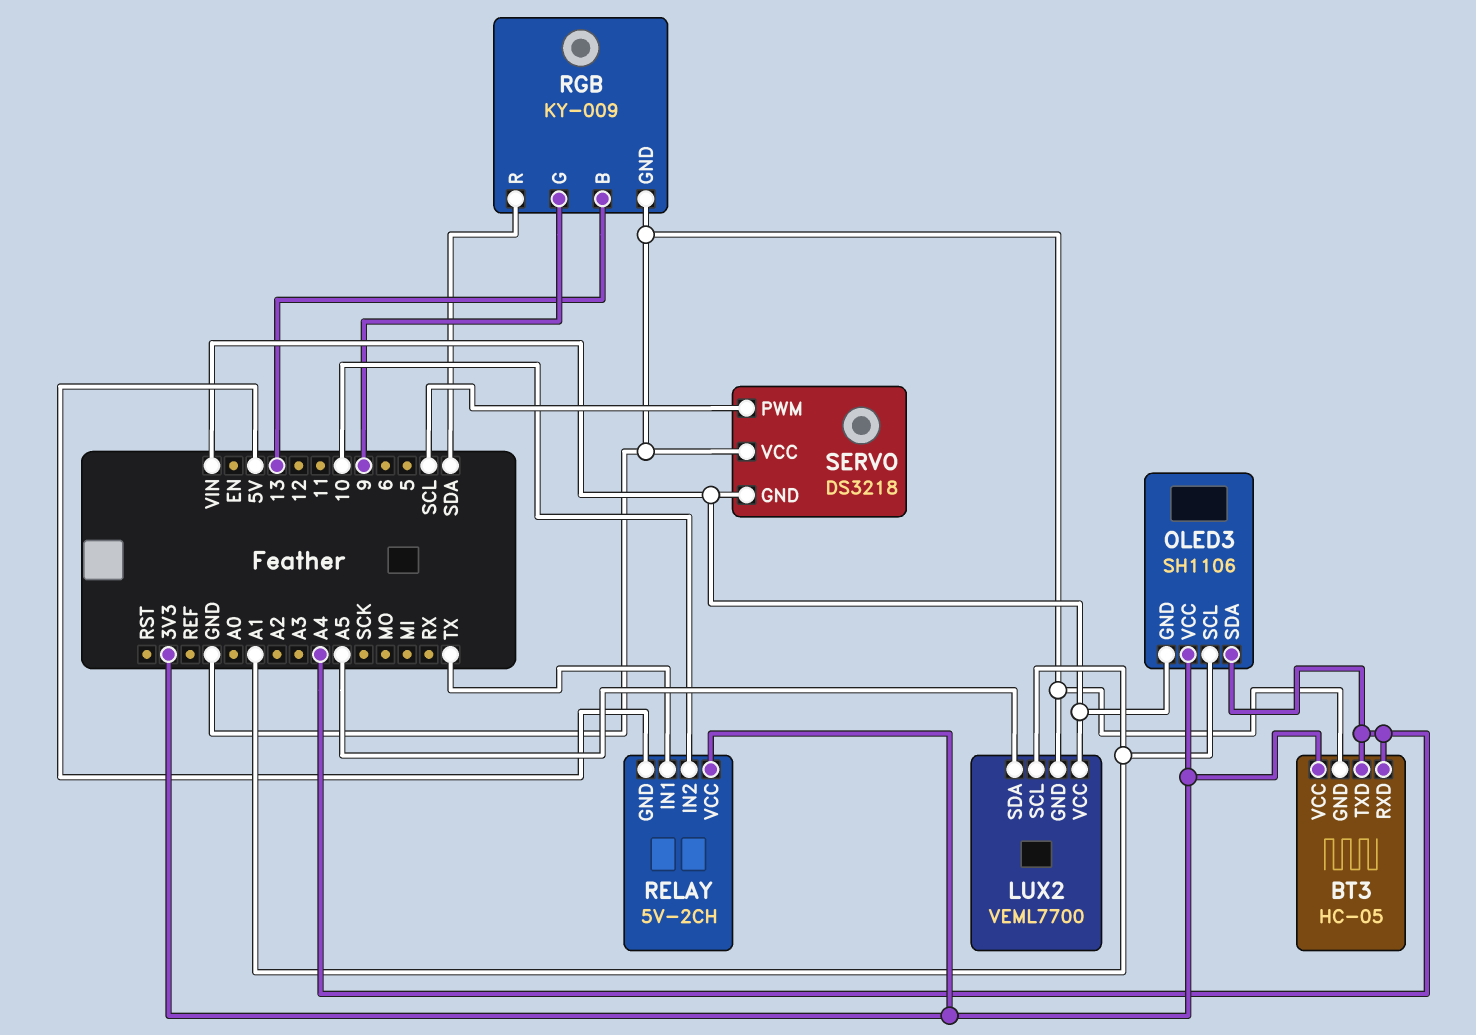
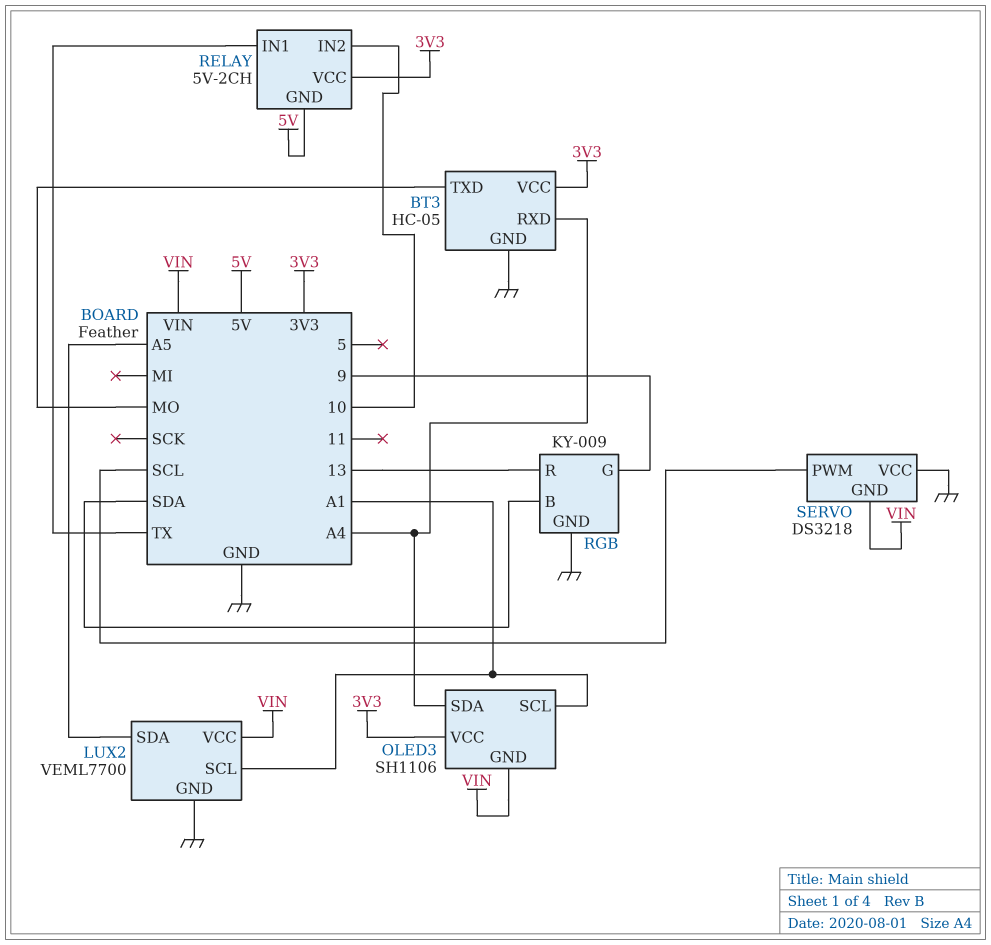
BT3 pin TXD: A4 -> MO
RGB pin B: 13 -> SDA
RGB pin R: SDA -> 13

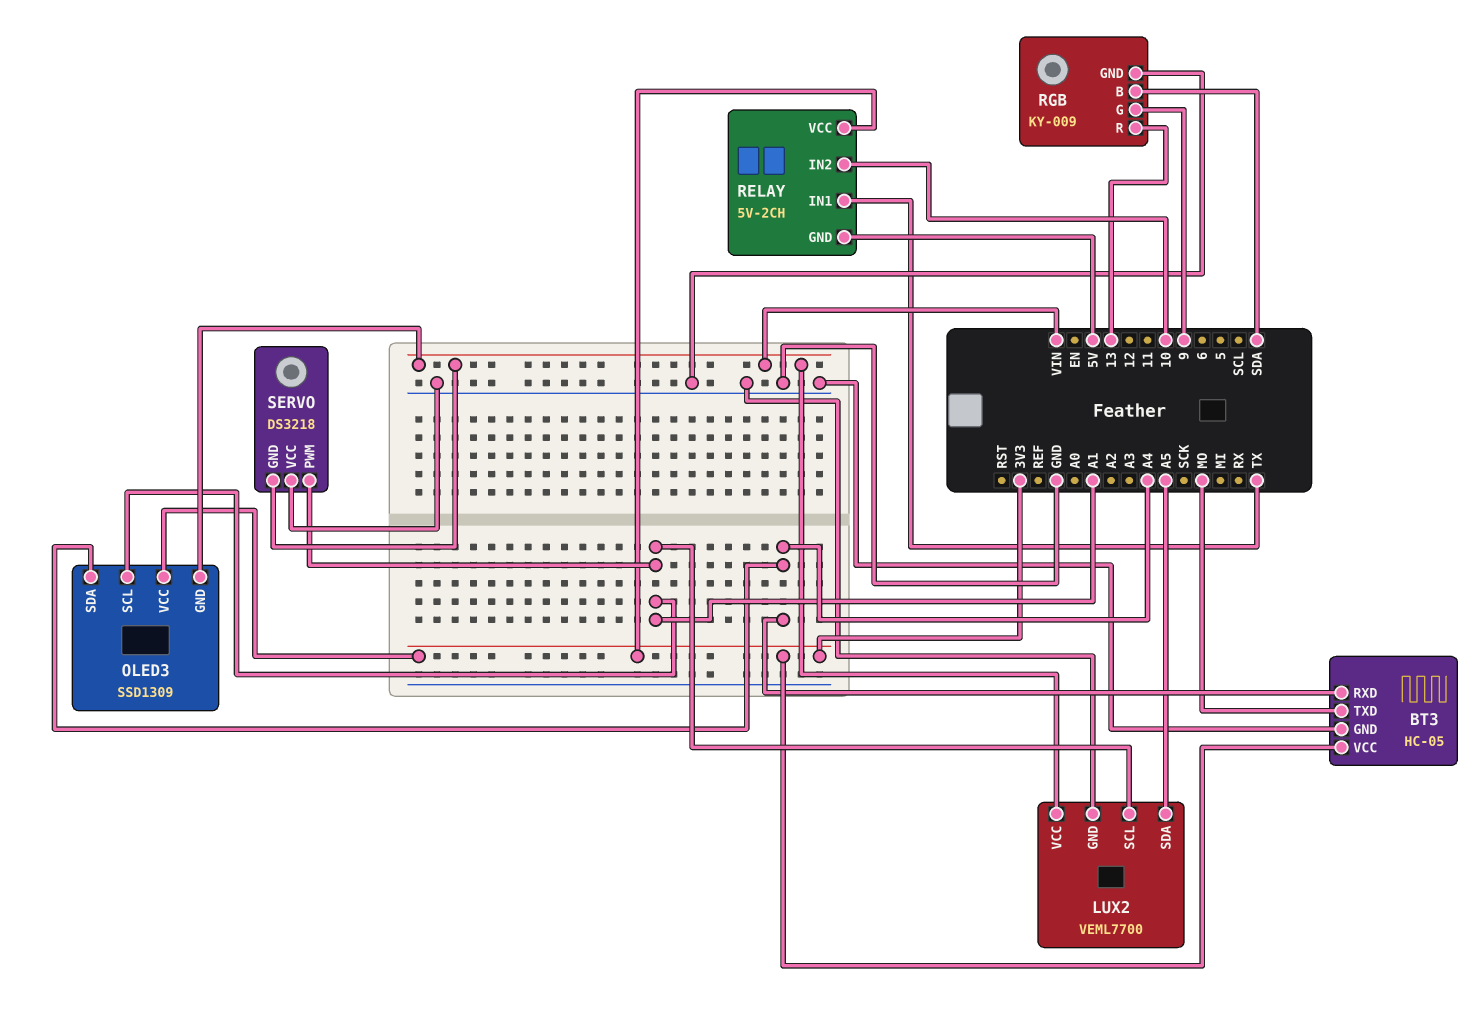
OLED3: SH1106 -> SSD1309
SERVO pin PWM: SCL -> A1

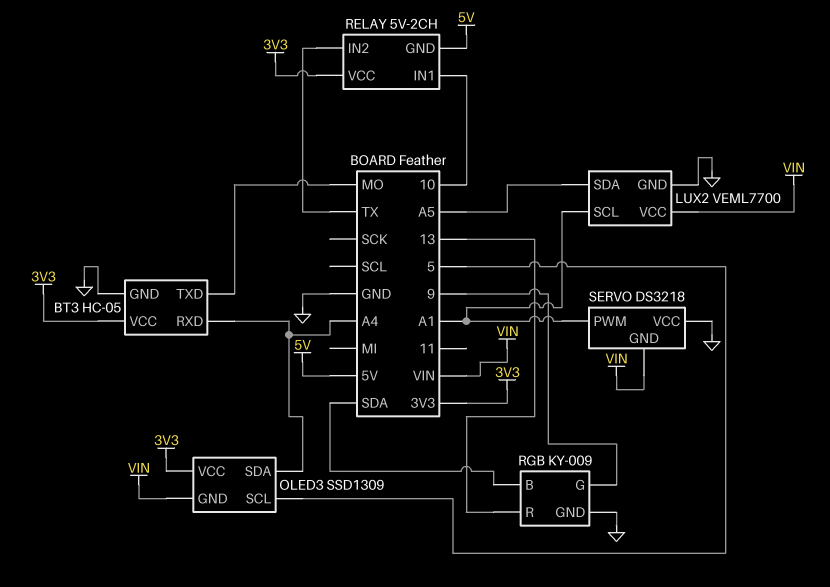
OLED3 pin SCL: A1 -> 5
RELAY pin IN1: TX -> 10
RELAY pin IN2: 10 -> TX

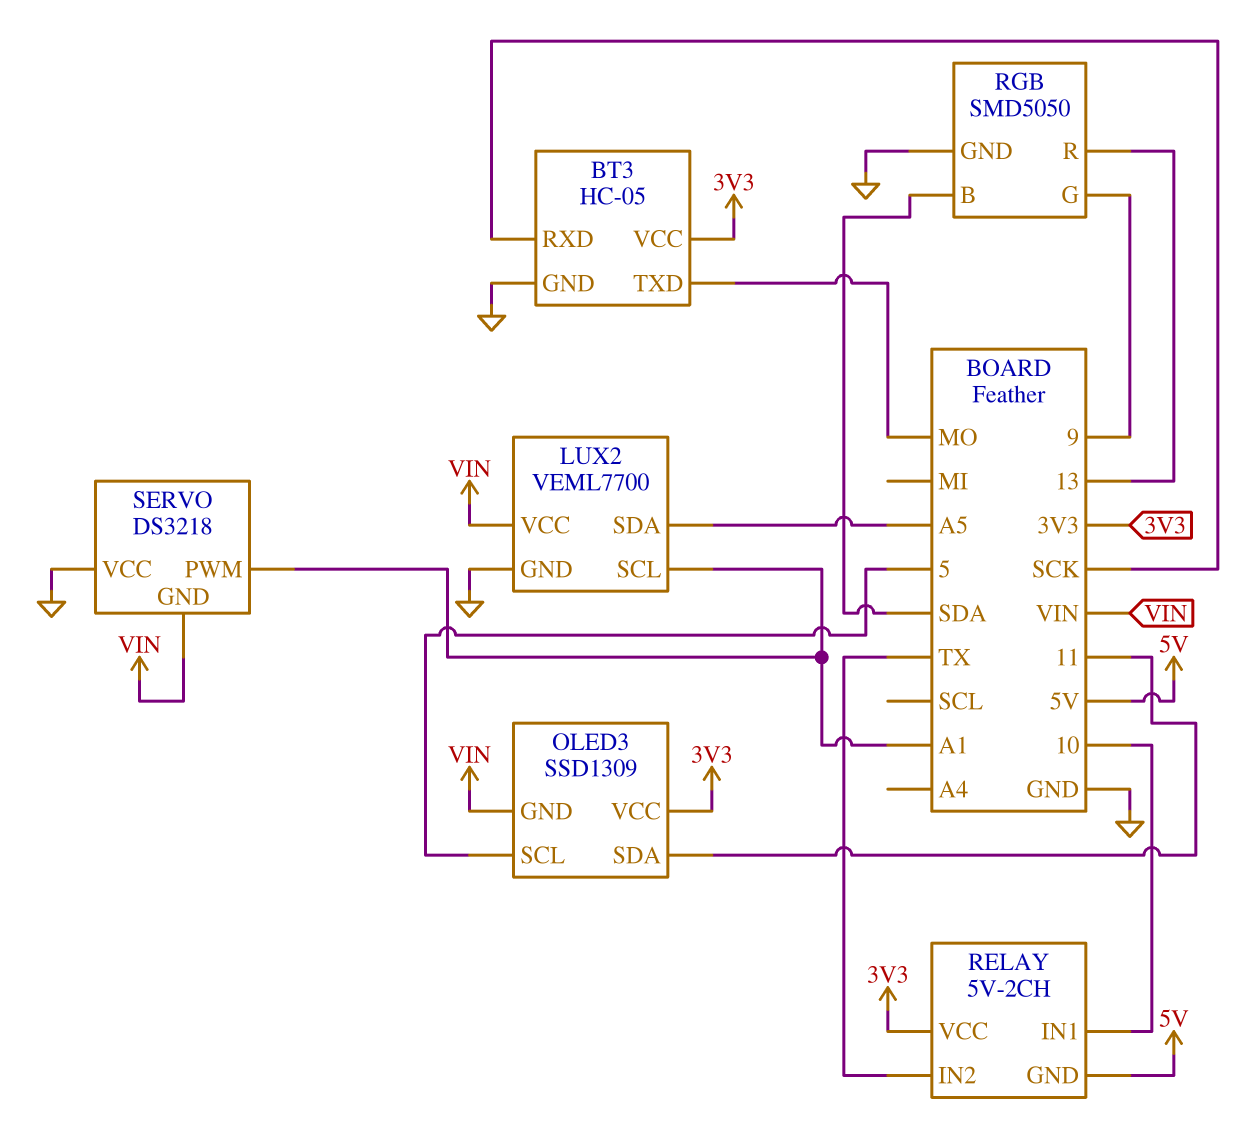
BT3 pin RXD: A4 -> SCK
OLED3 pin SDA: A4 -> 11
RGB: KY-009 -> SMD5050

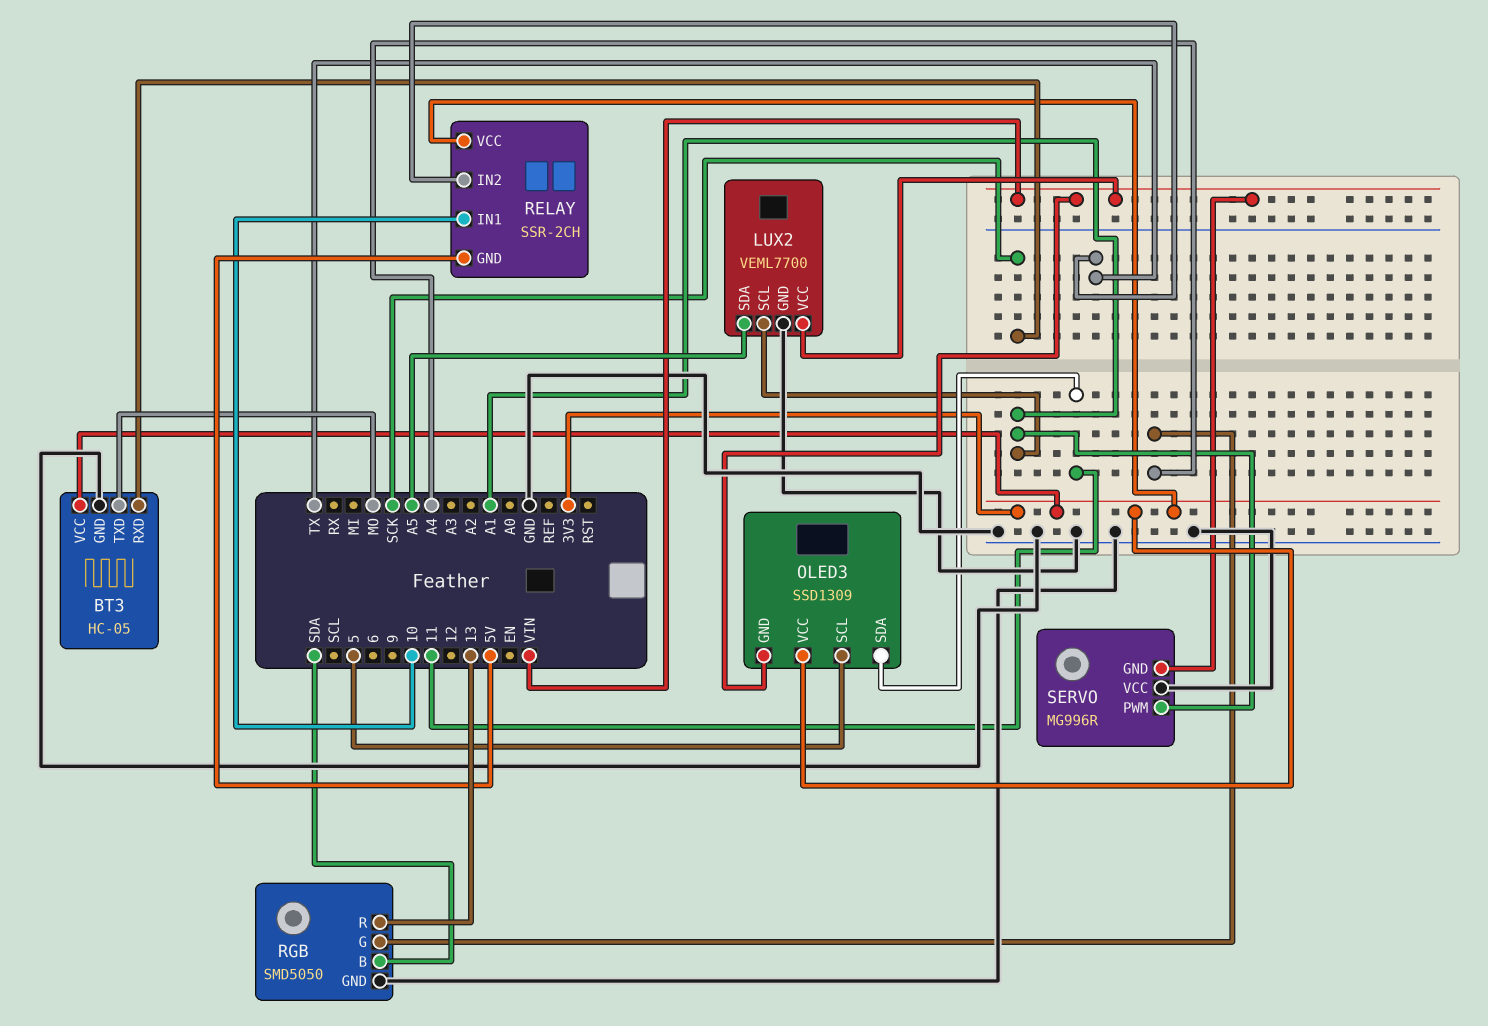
RELAY: 5V-2CH -> SSR-2CH
RGB pin G: 9 -> A4
SERVO: DS3218 -> MG996R

